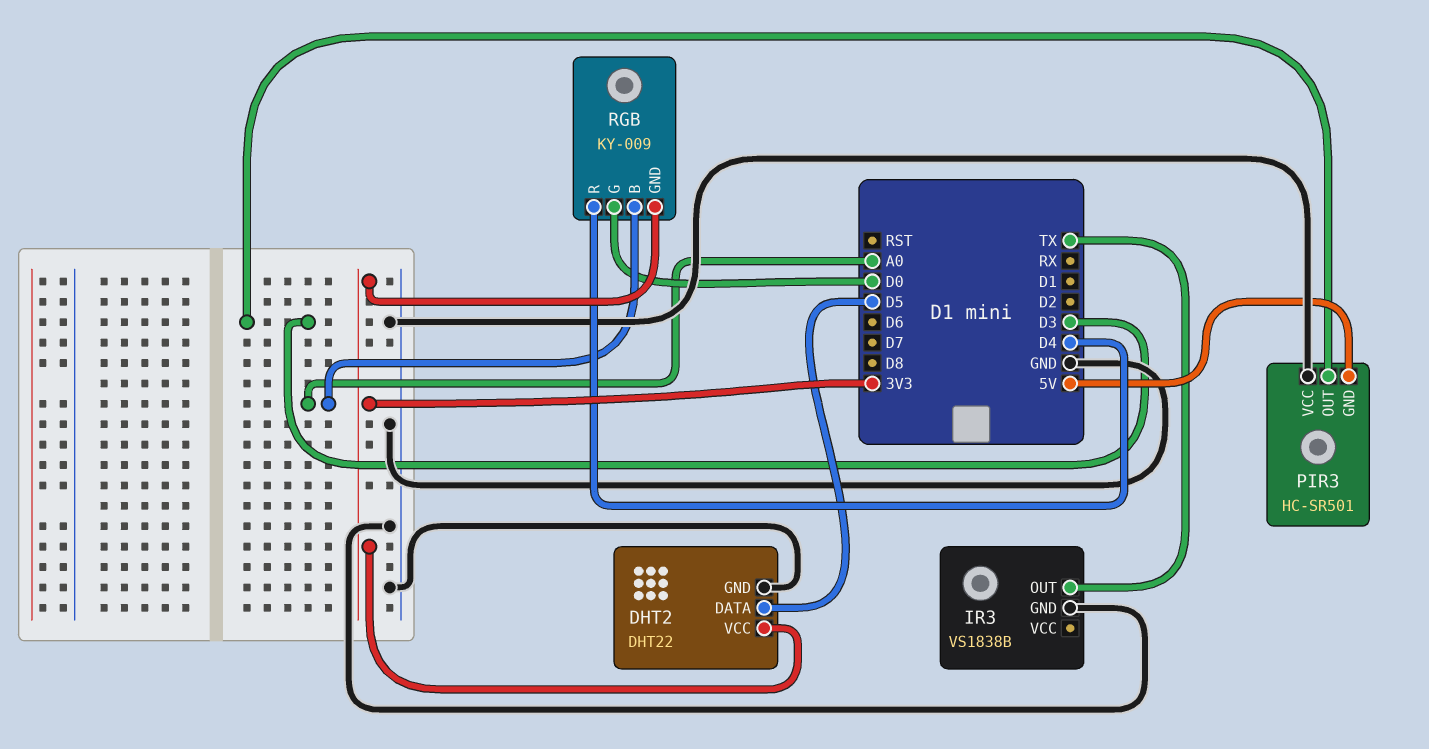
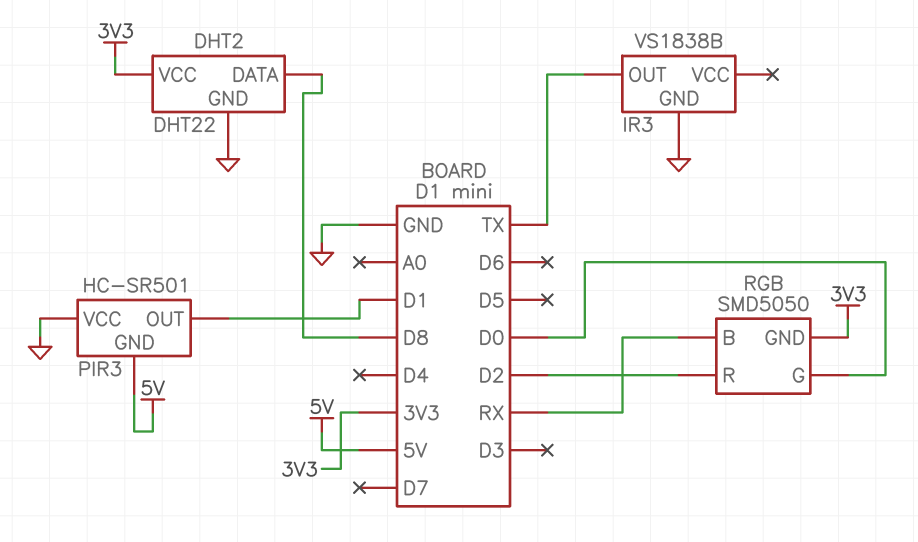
DHT2 pin DATA: D5 -> D8
PIR3 pin OUT: D3 -> D1
RGB: KY-009 -> SMD5050
RGB pin B: A0 -> RX
RGB pin R: D4 -> D2

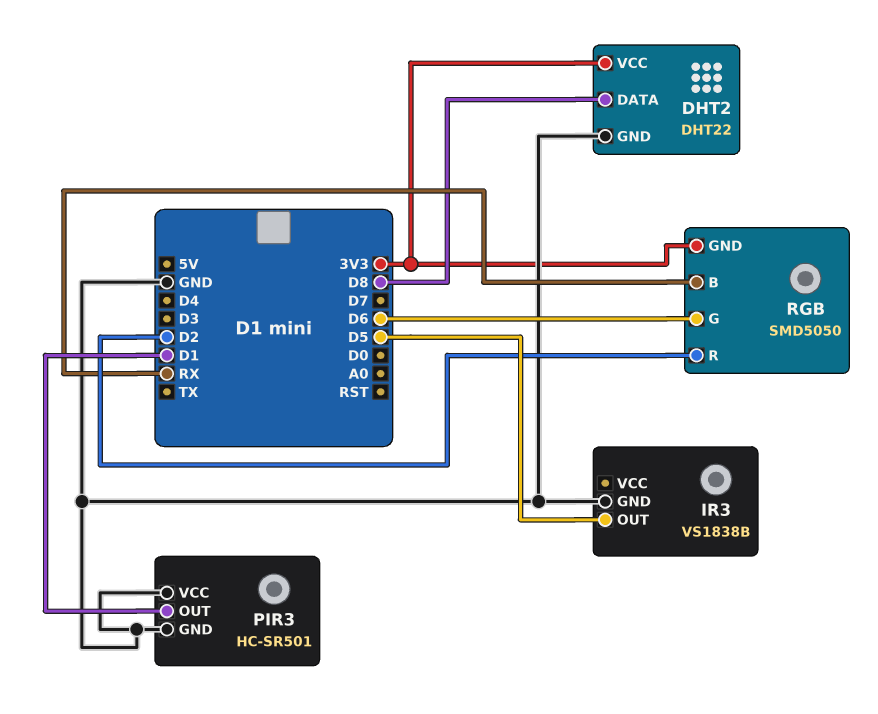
IR3 pin OUT: TX -> D5
PIR3 pin GND: 5V -> GND
RGB pin G: D0 -> D6

